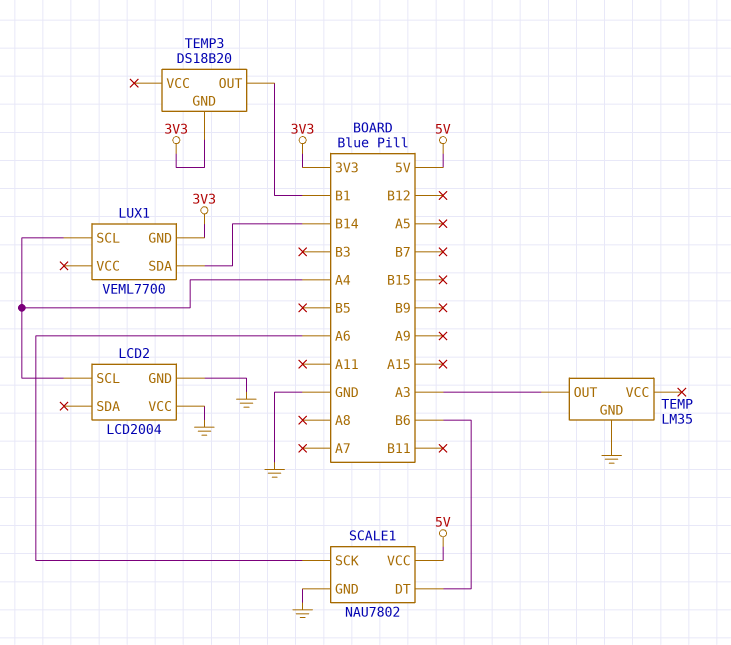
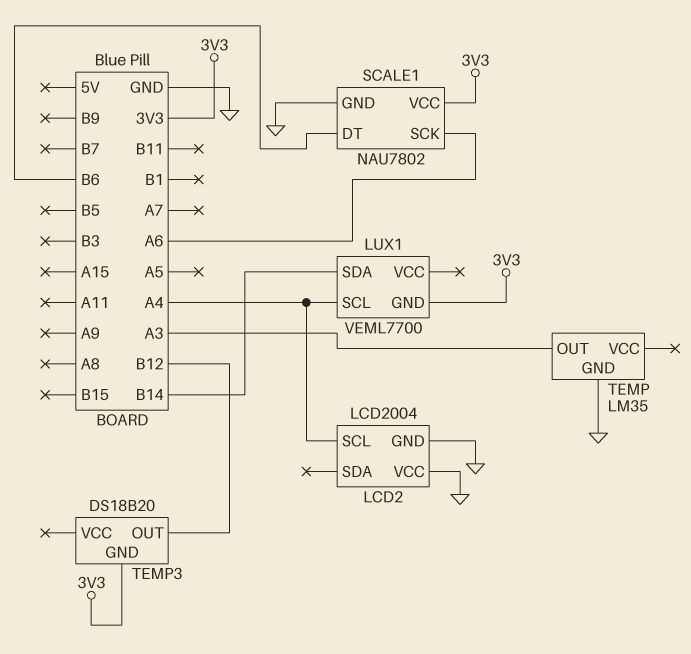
SCALE1 pin VCC: 5V -> 3V3
TEMP3 pin OUT: B1 -> B12

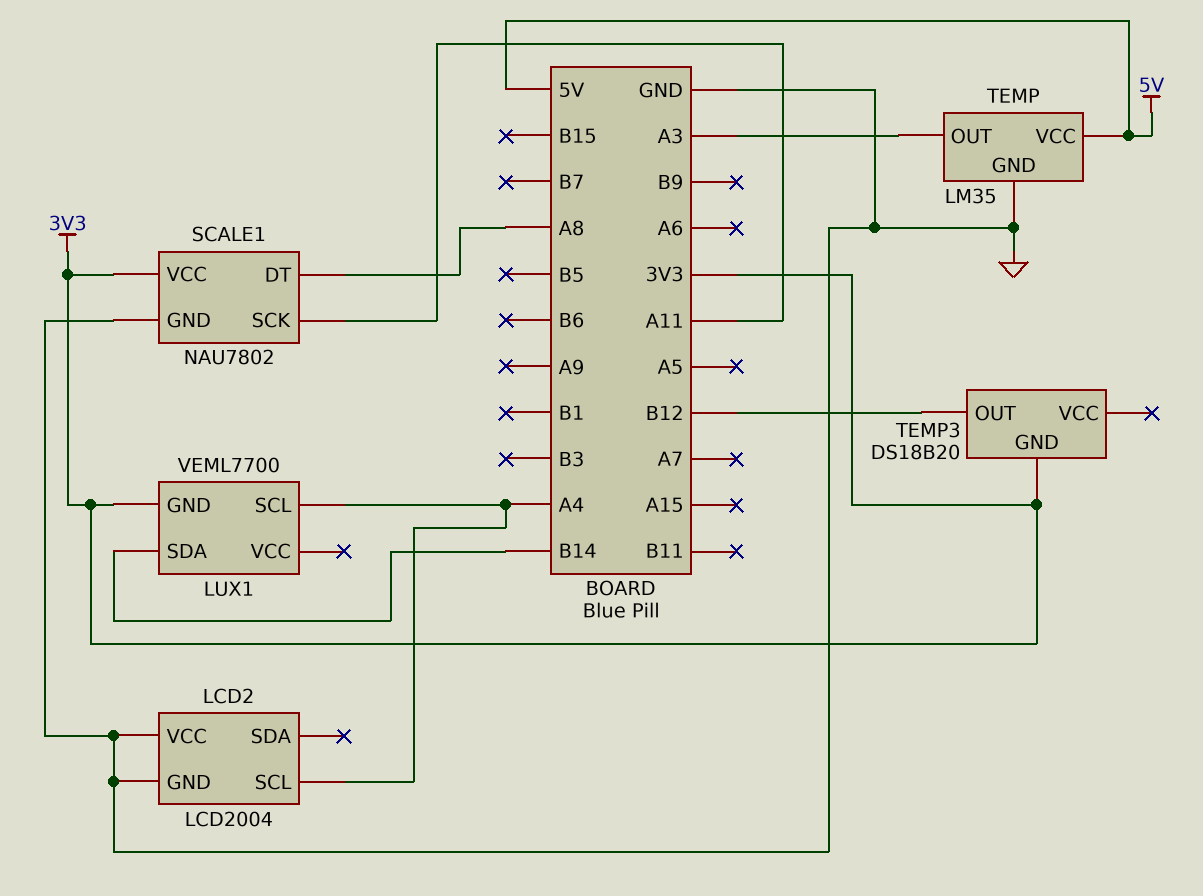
SCALE1 pin DT: B6 -> A8
SCALE1 pin SCK: A6 -> A11
TEMP pin VCC: none -> 5V

